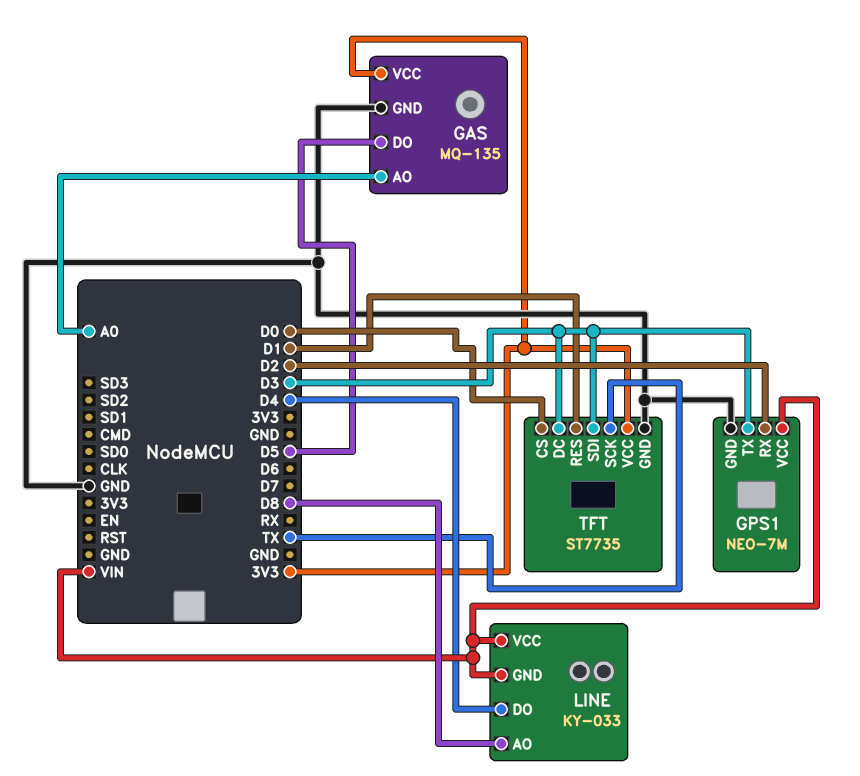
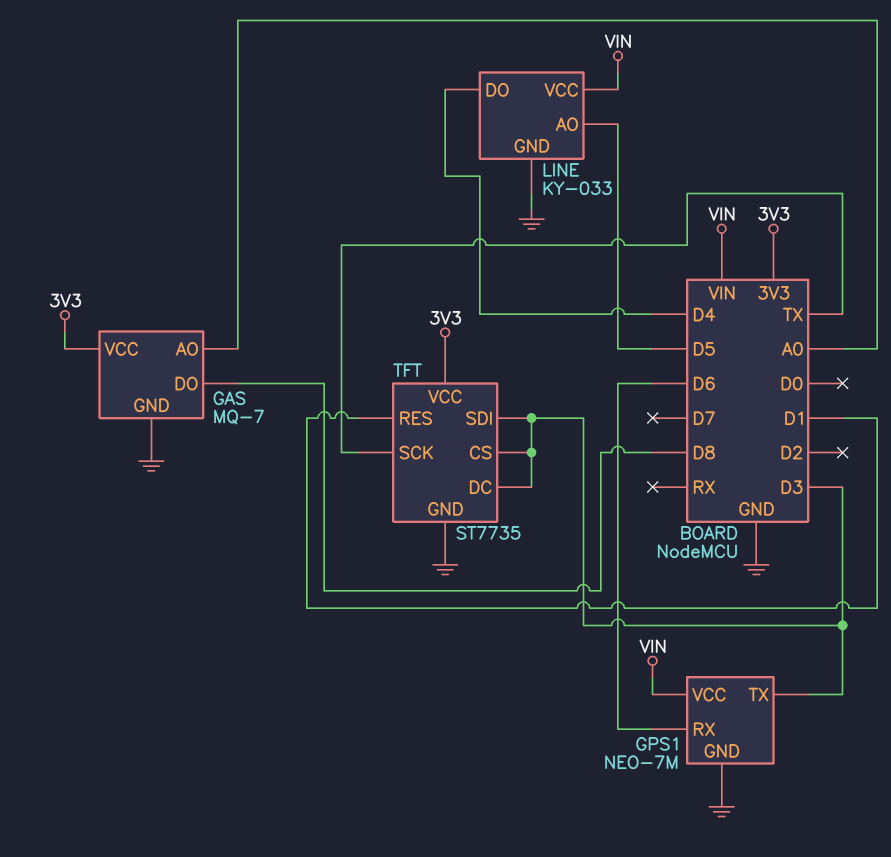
GAS: MQ-135 -> MQ-7
GAS pin DO: D5 -> D8
GPS1 pin RX: D2 -> D6
LINE pin AO: D8 -> D5
LINE pin GND: VIN -> GND
TFT pin CS: D0 -> D3

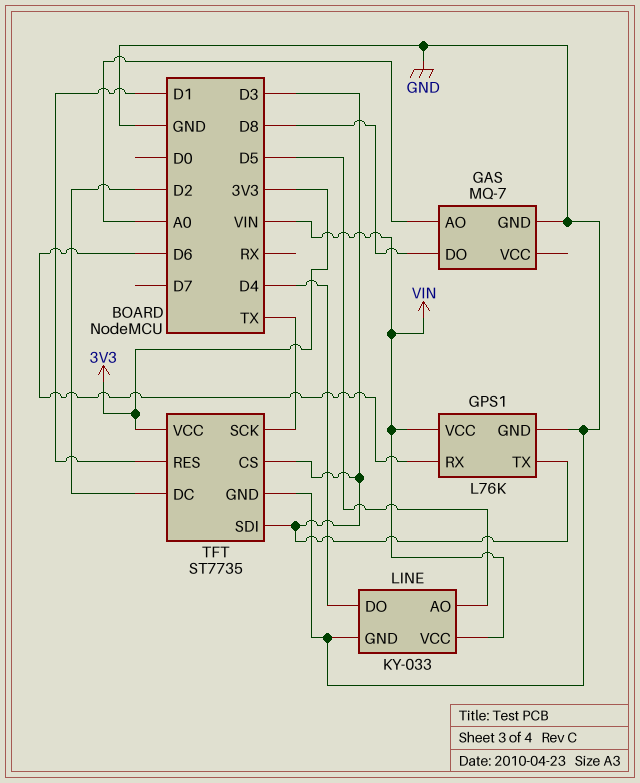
GAS pin VCC: 3V3 -> none
GPS1: NEO-7M -> L76K
TFT pin DC: D3 -> D2

